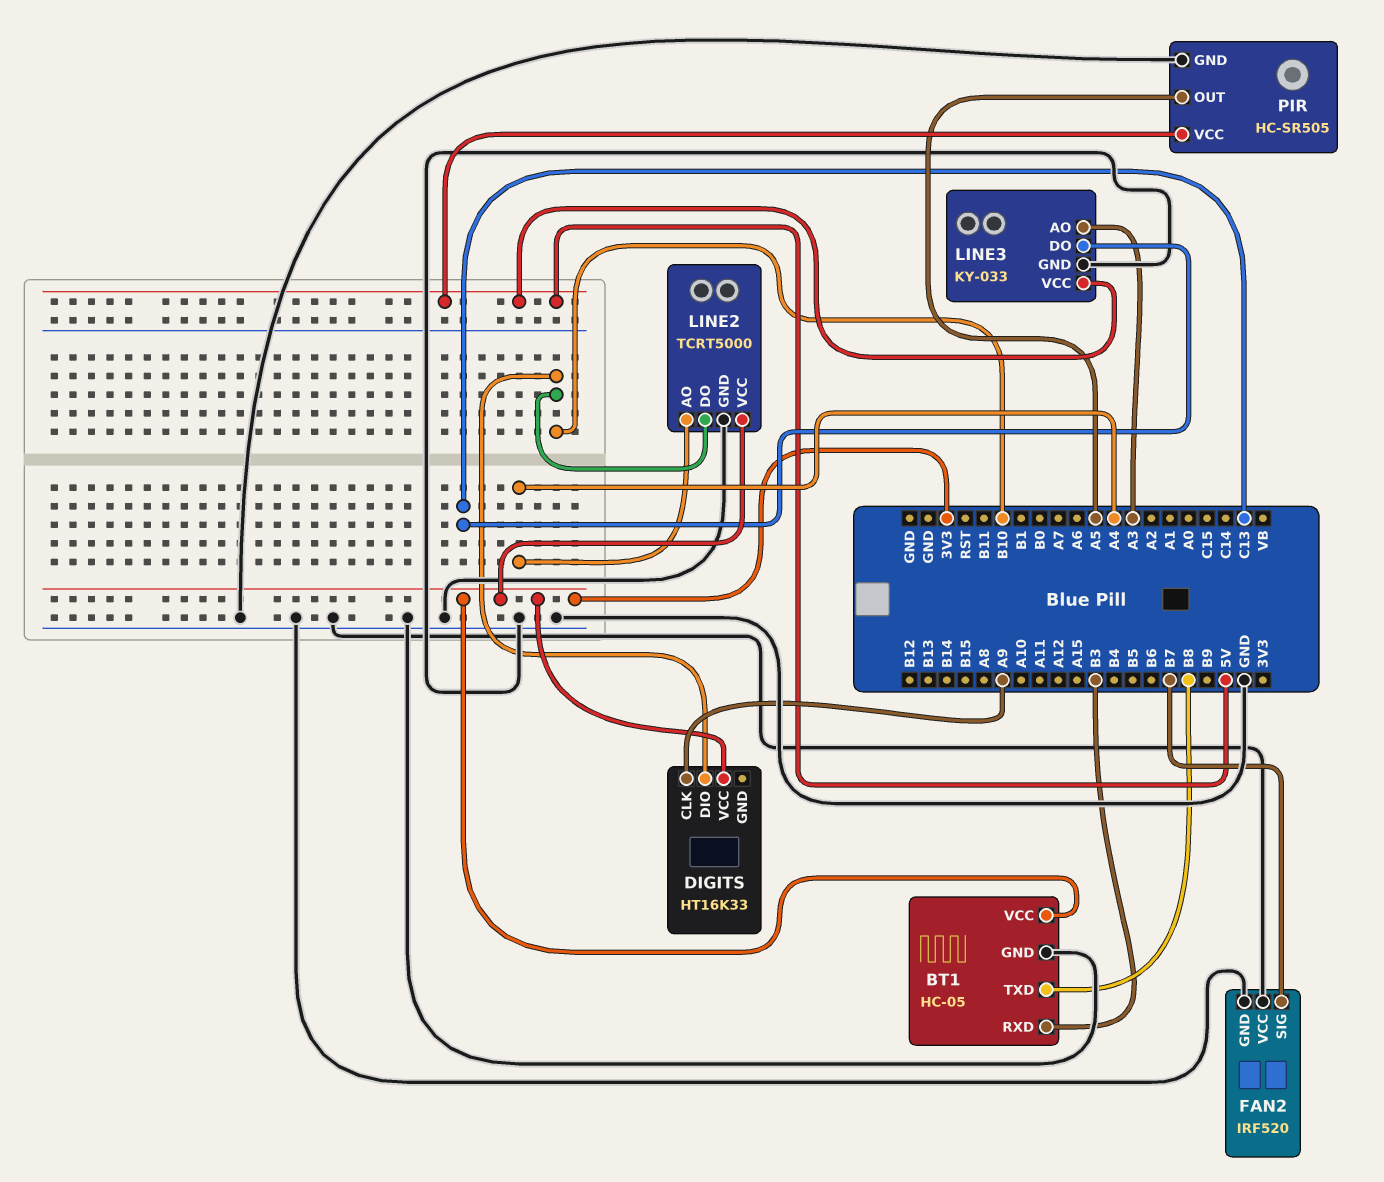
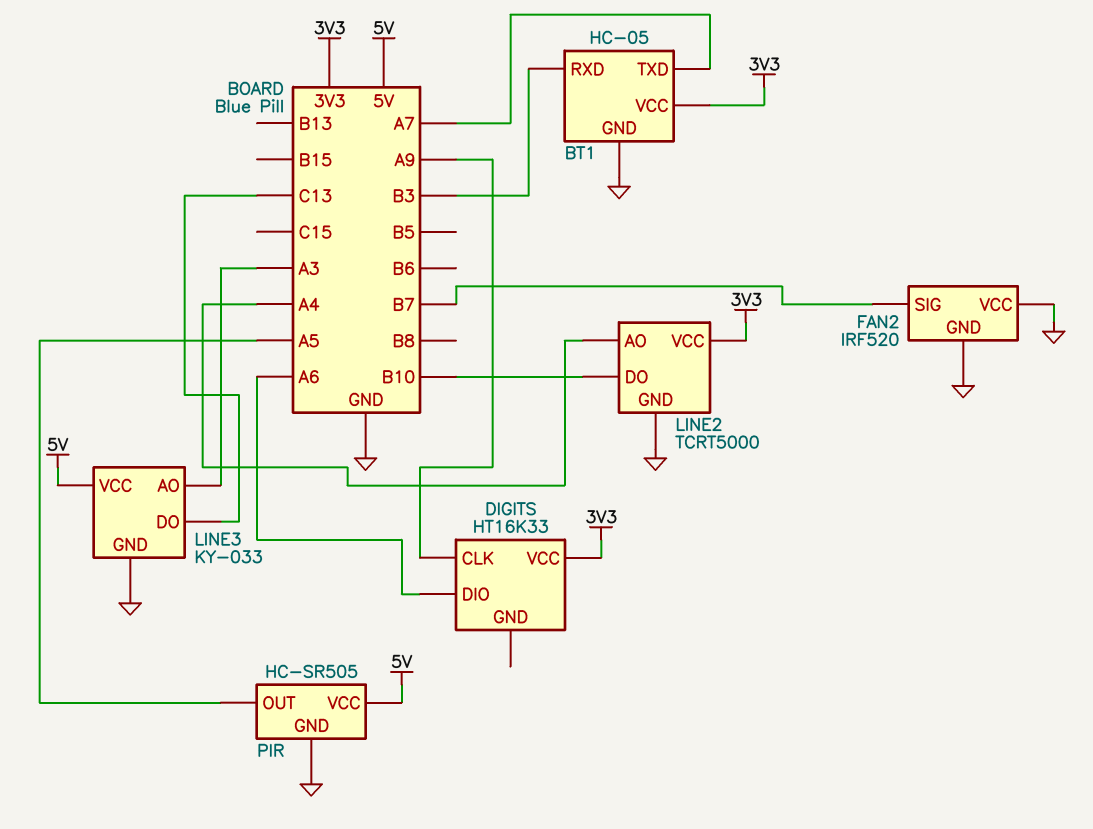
BT1 pin TXD: B8 -> A7
DIGITS pin DIO: B10 -> A6

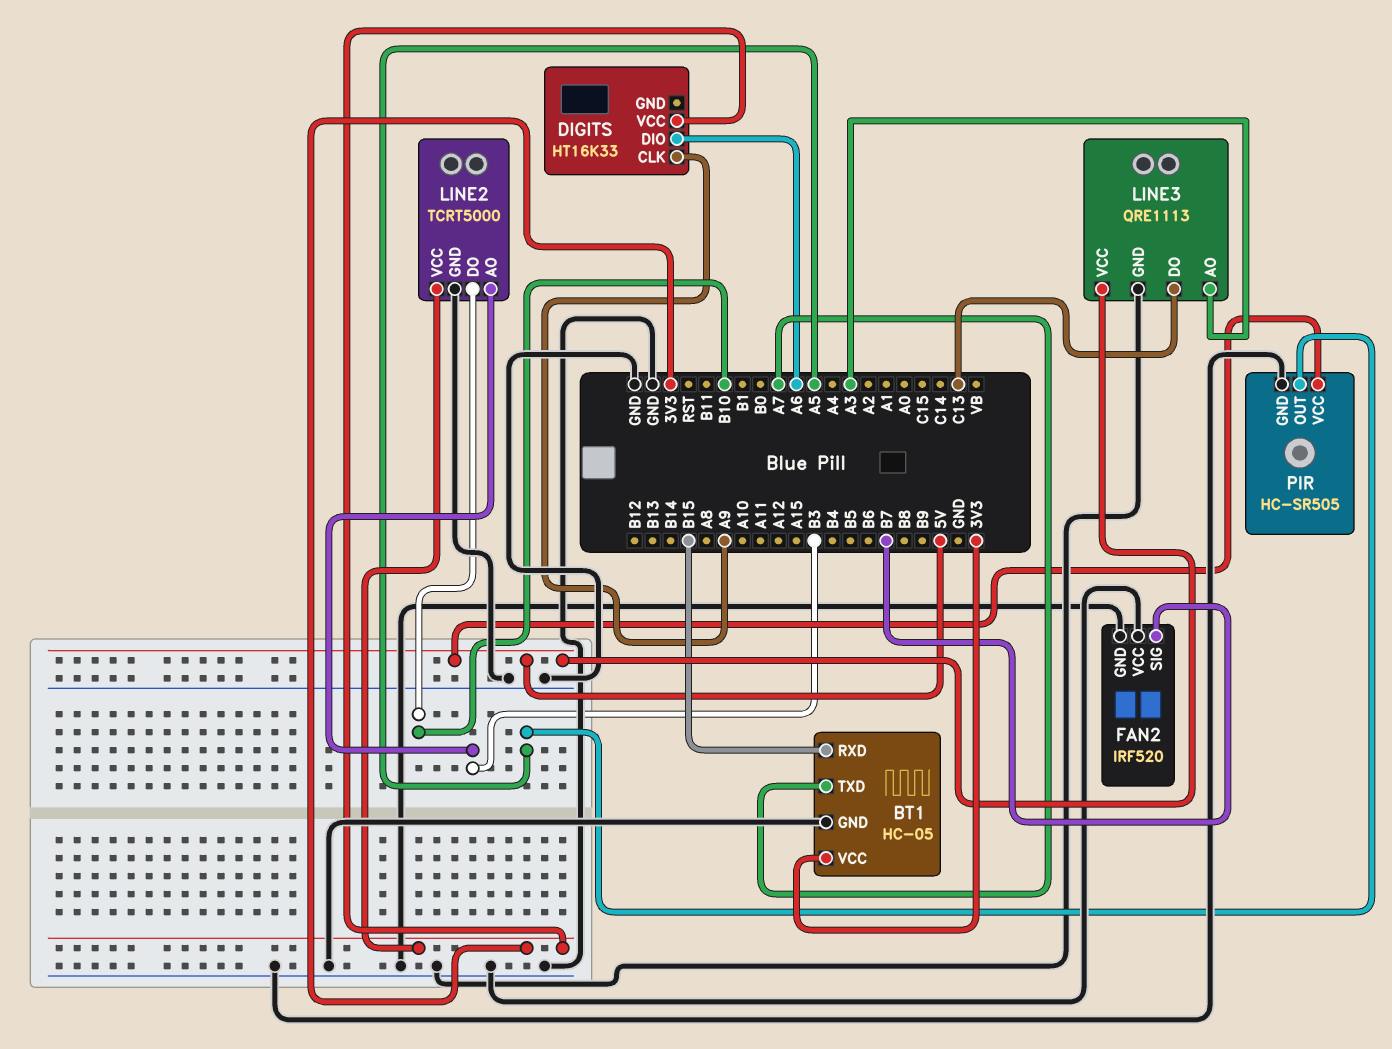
BT1 pin RXD: B3 -> B15
LINE2 pin AO: A4 -> B3
LINE3: KY-033 -> QRE1113

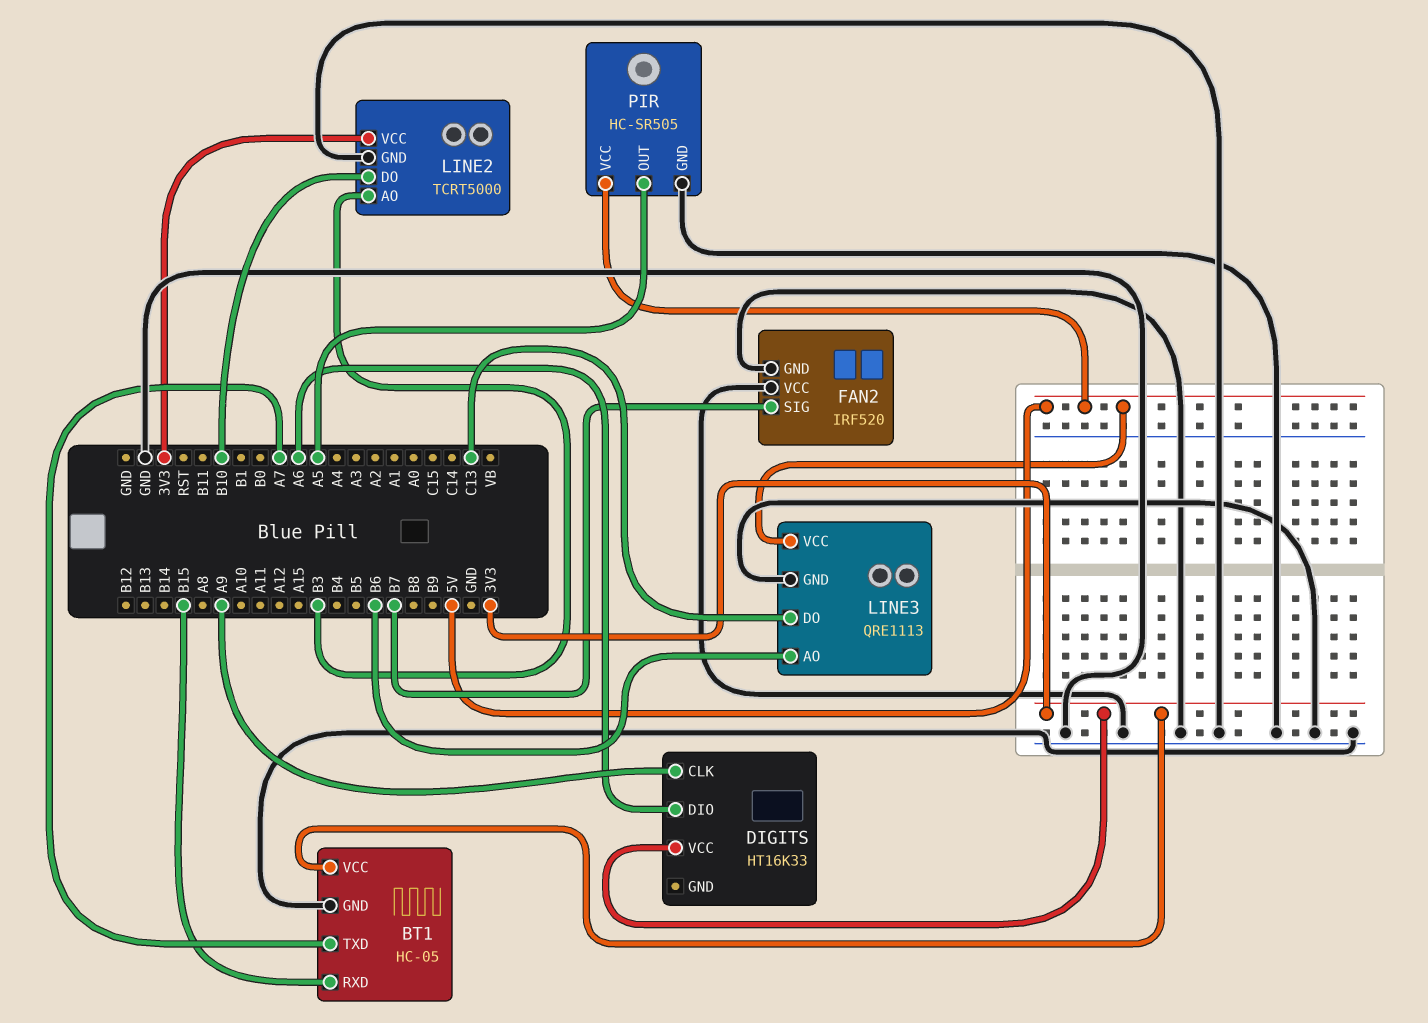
LINE3 pin AO: A3 -> B6

